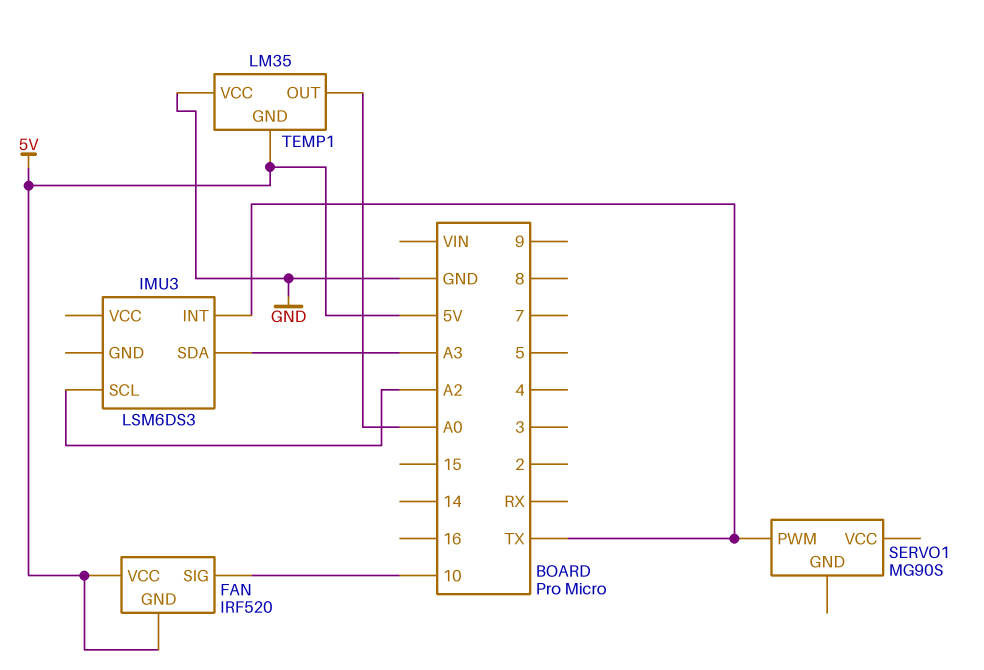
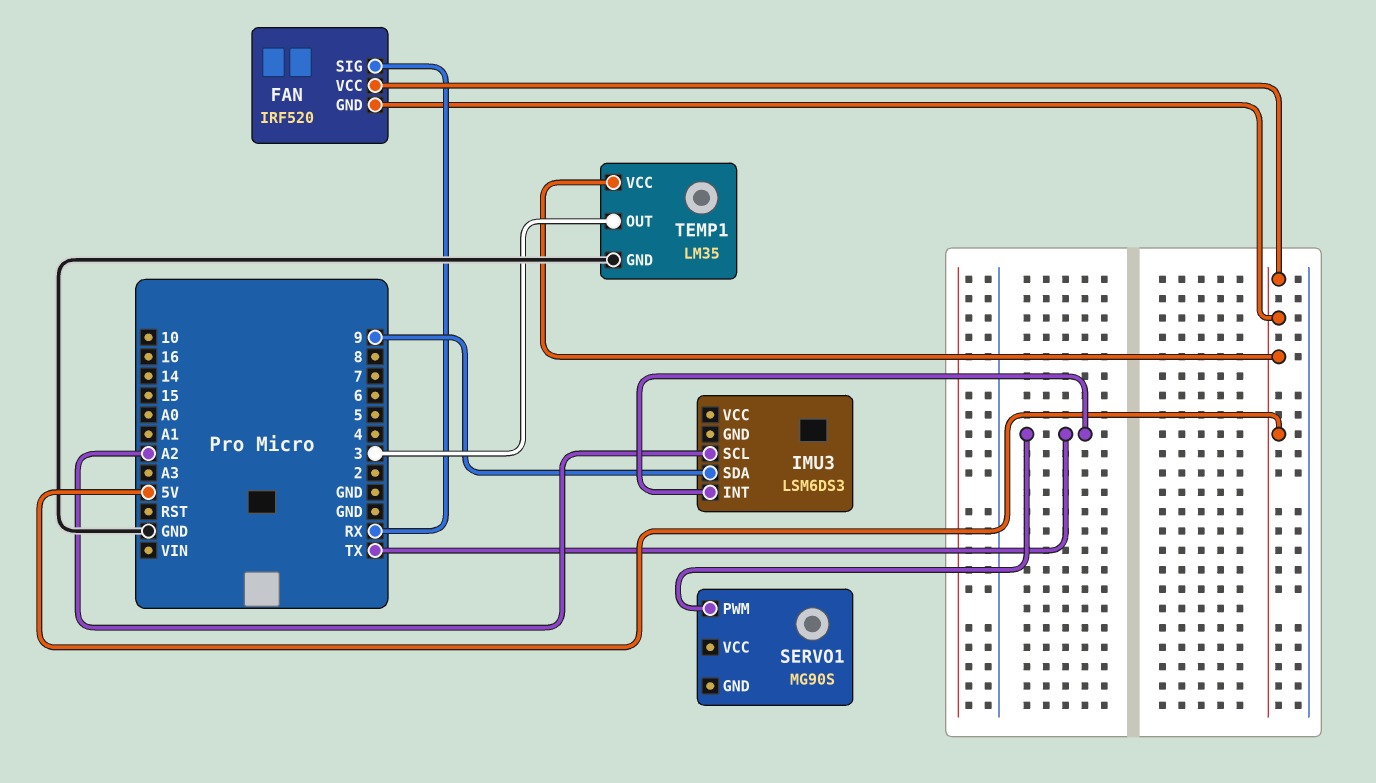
FAN pin SIG: 10 -> RX
IMU3 pin SDA: A3 -> 9
TEMP1 pin GND: 5V -> GND
TEMP1 pin OUT: A0 -> 3
TEMP1 pin VCC: GND -> 5V

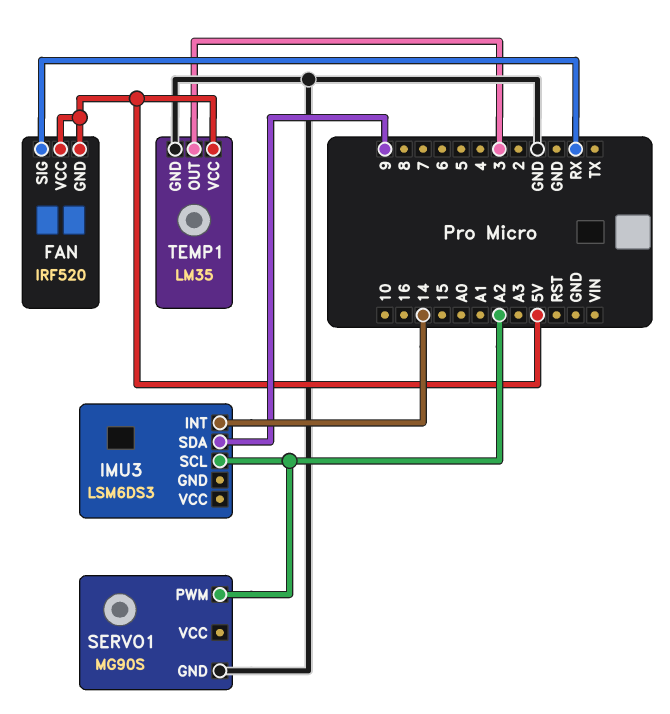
IMU3 pin INT: TX -> 14
SERVO1 pin GND: none -> GND
SERVO1 pin PWM: TX -> A2

